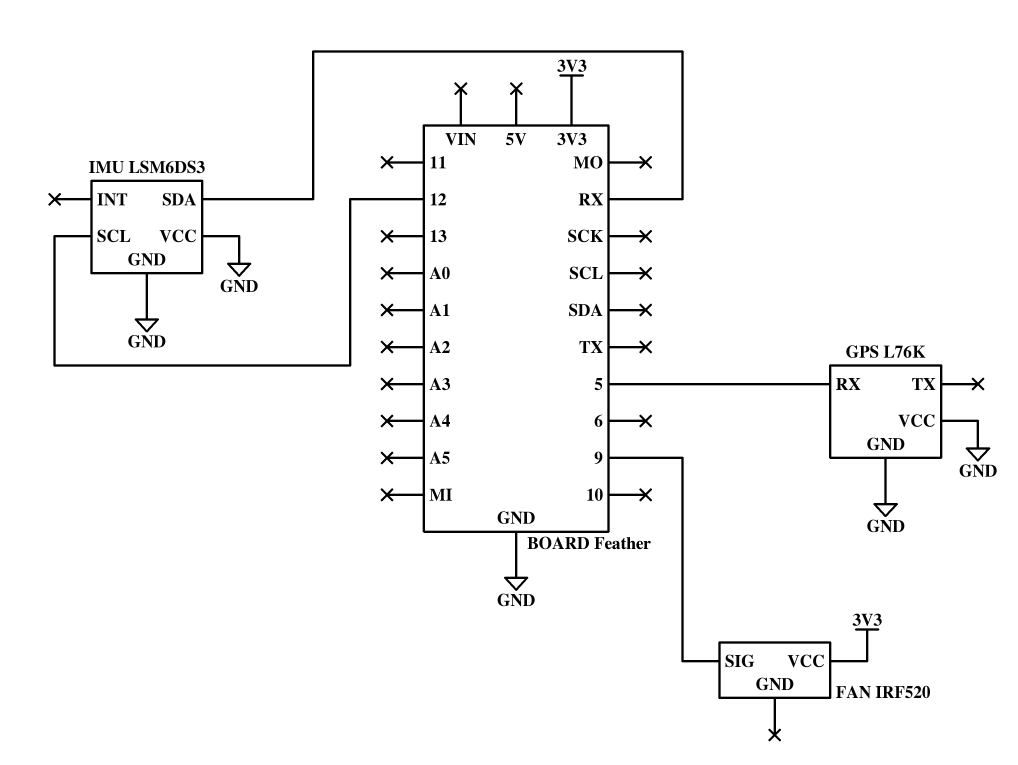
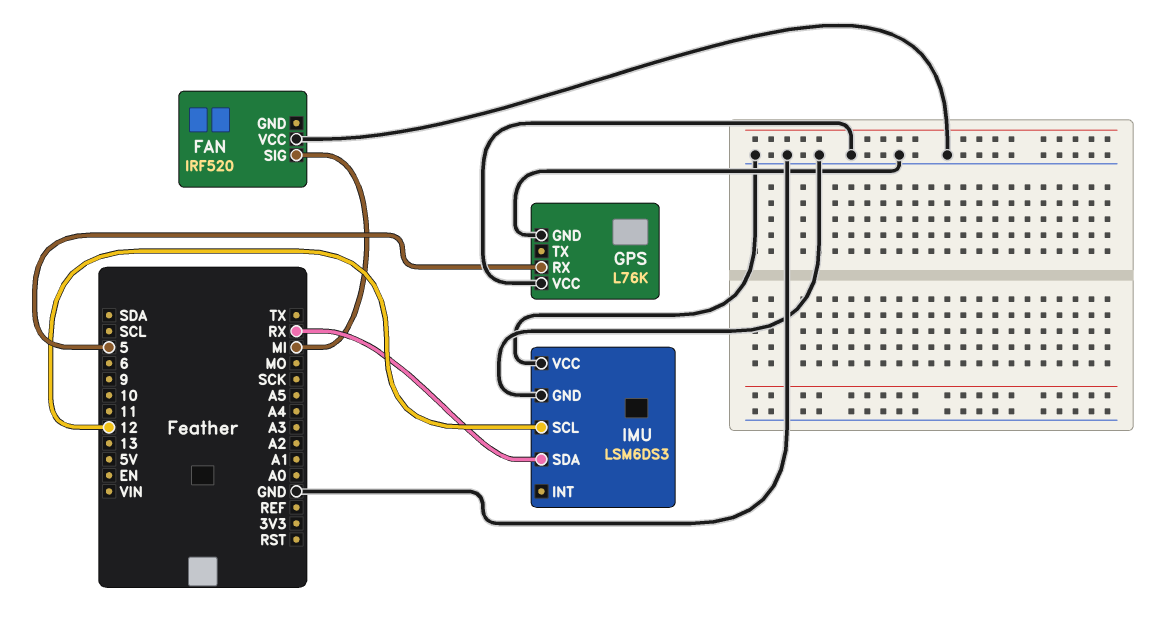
FAN pin SIG: 9 -> MI
FAN pin VCC: 3V3 -> GND

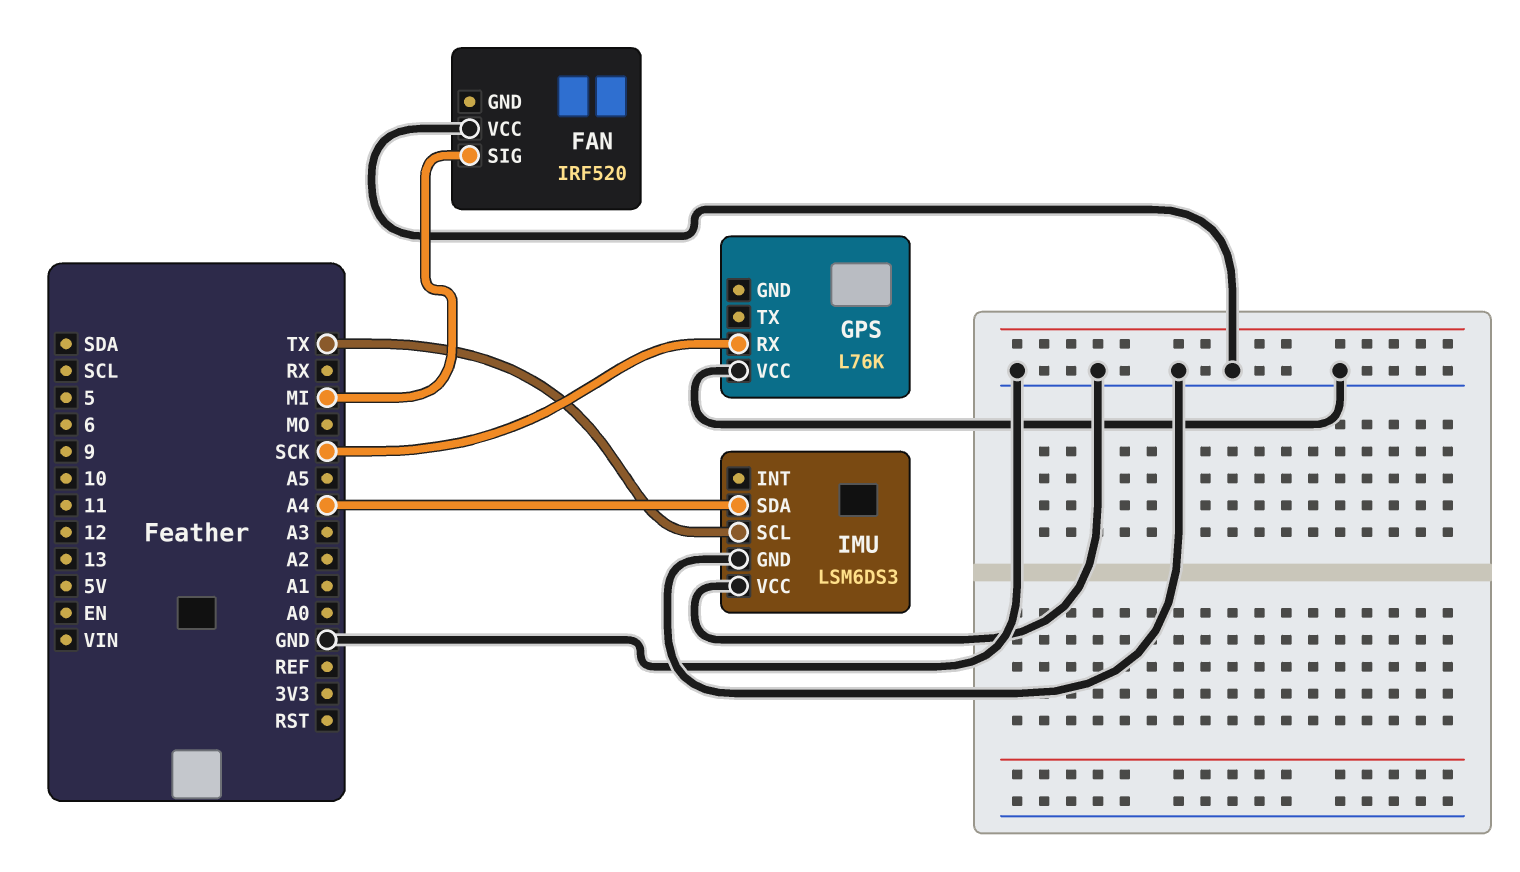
GPS pin GND: GND -> none
GPS pin RX: 5 -> SCK
IMU pin SCL: 12 -> TX
IMU pin SDA: RX -> A4

